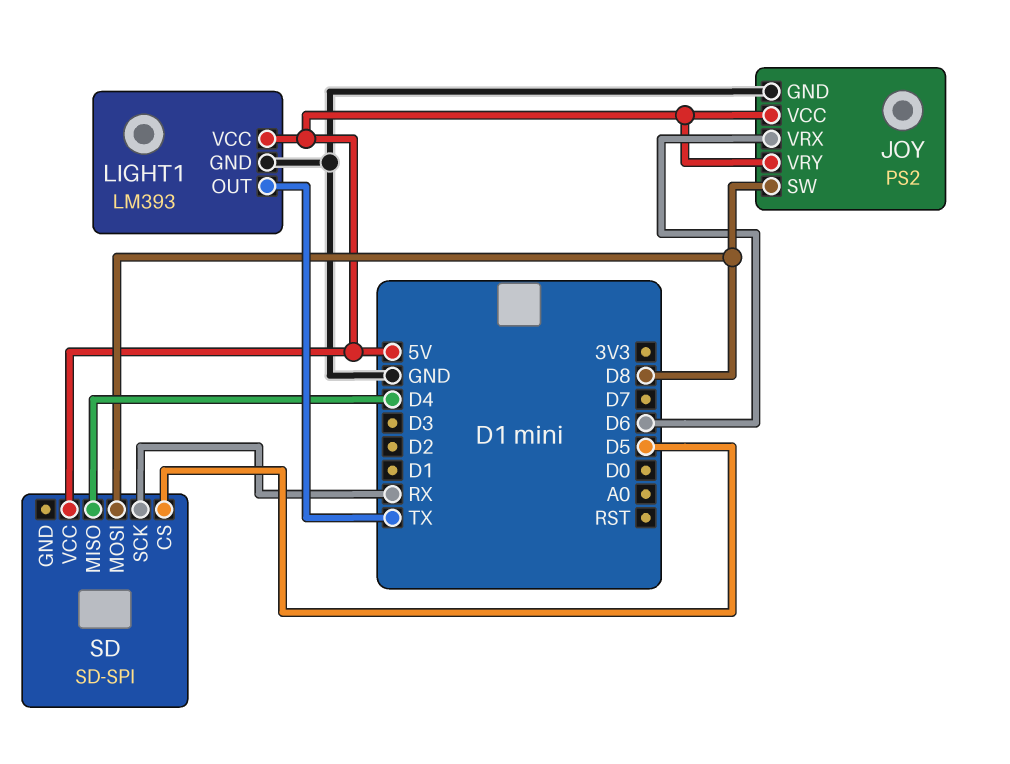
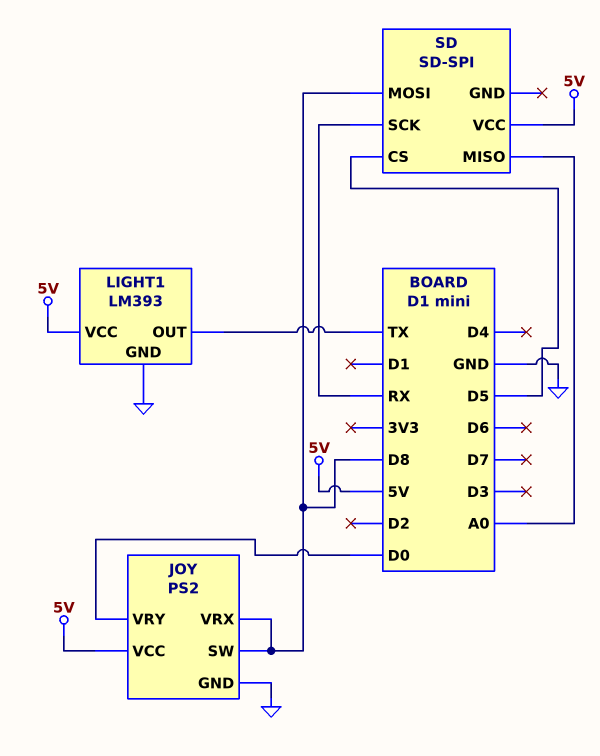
JOY pin VRX: D6 -> D8
JOY pin VRY: 5V -> D0
SD pin MISO: D4 -> A0

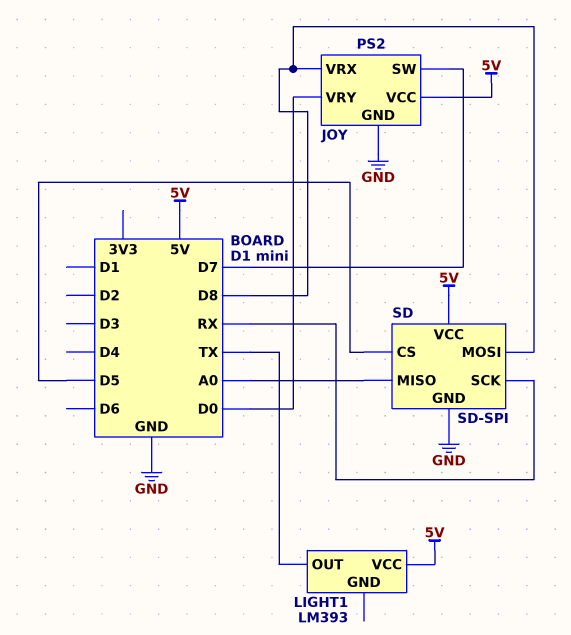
JOY pin SW: D8 -> D7
LIGHT1 pin GND: GND -> none
SD pin GND: none -> GND

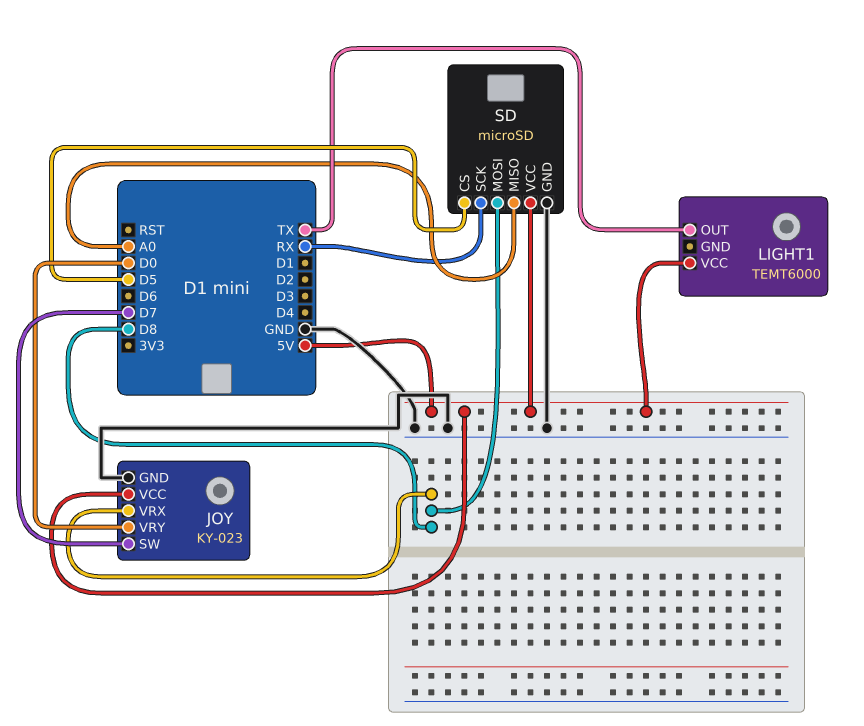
JOY: PS2 -> KY-023
LIGHT1: LM393 -> TEMT6000
SD: SD-SPI -> microSD

